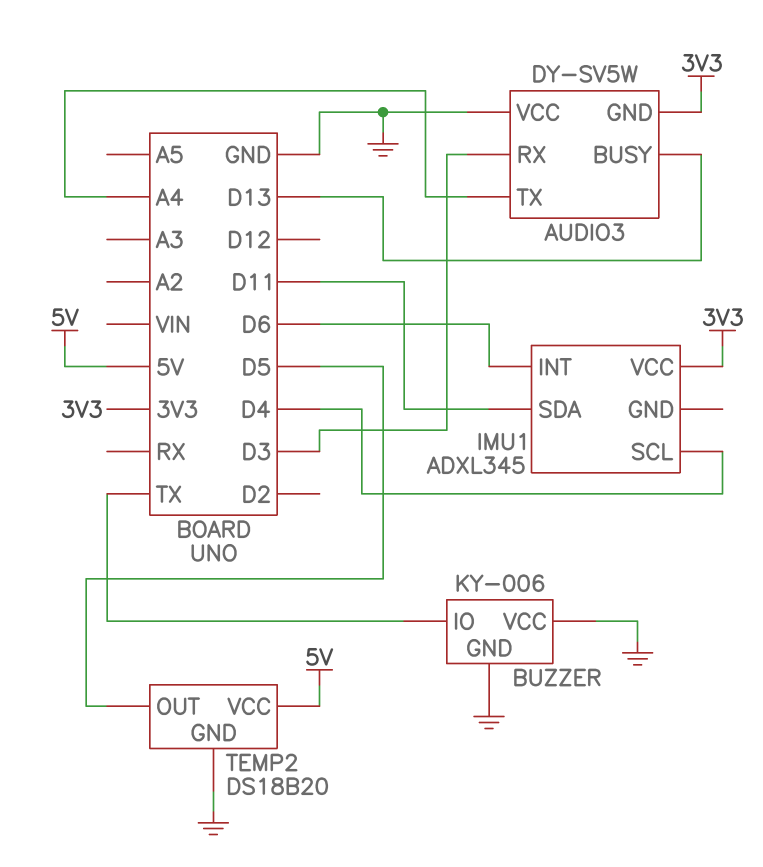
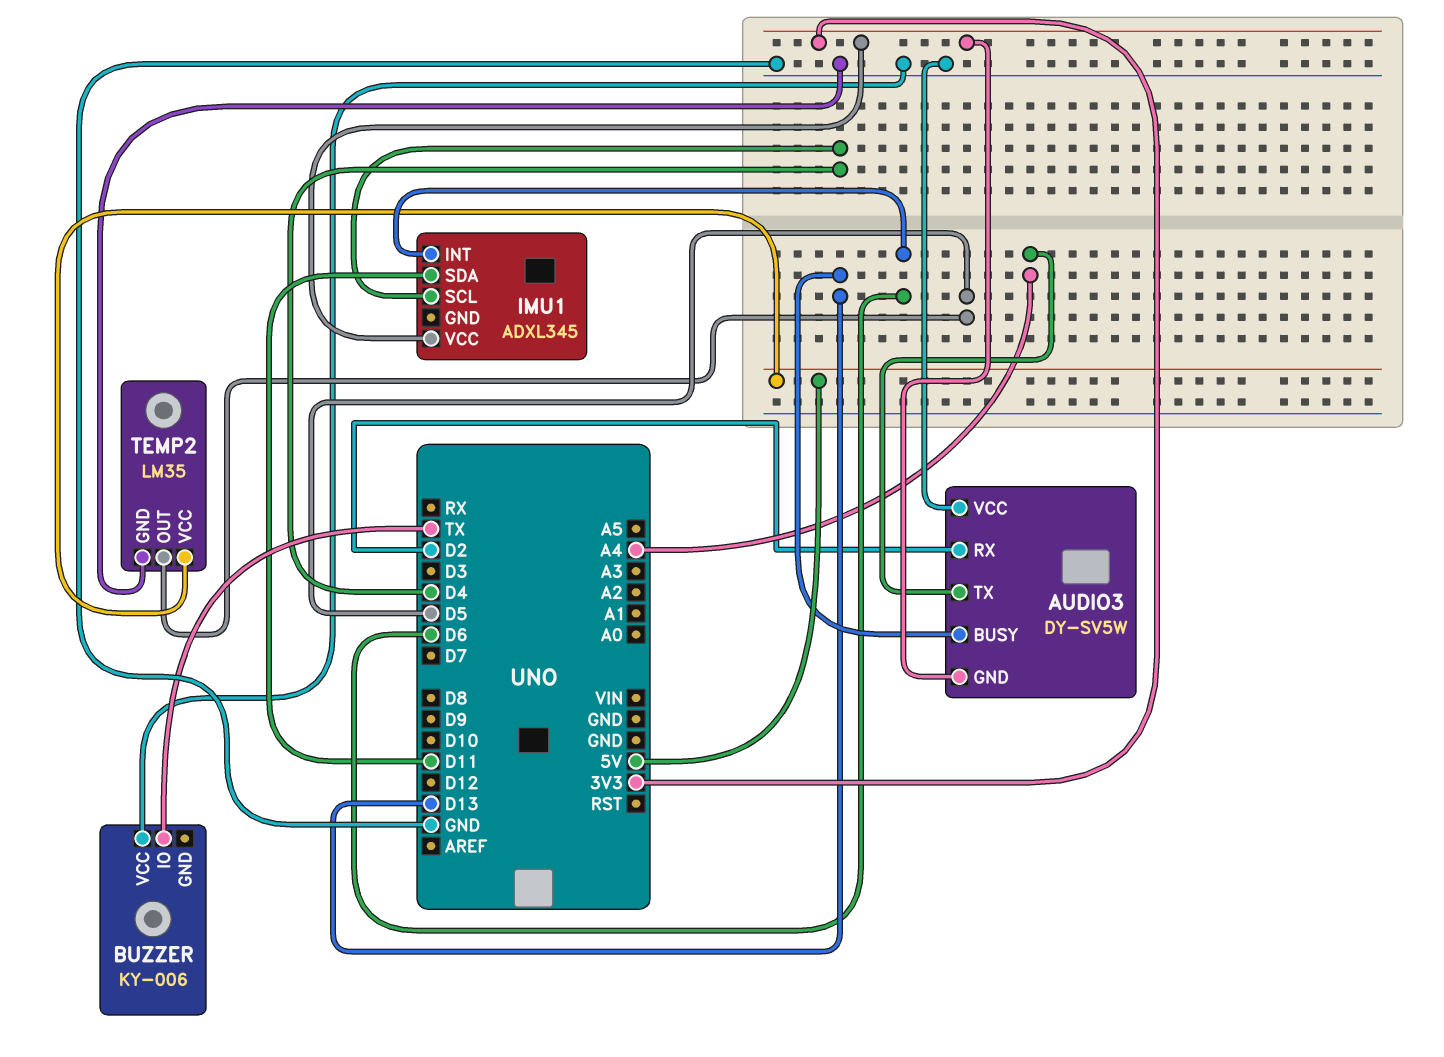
AUDIO3 pin RX: D3 -> D2
BUZZER pin GND: GND -> none
TEMP2: DS18B20 -> LM35

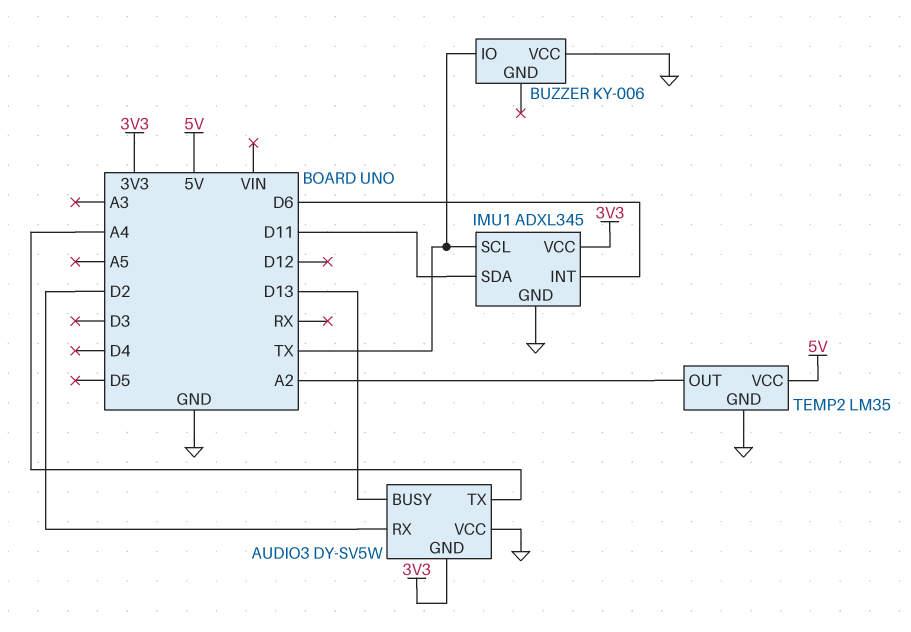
IMU1 pin GND: none -> GND
IMU1 pin SCL: D4 -> TX
TEMP2 pin OUT: D5 -> A2

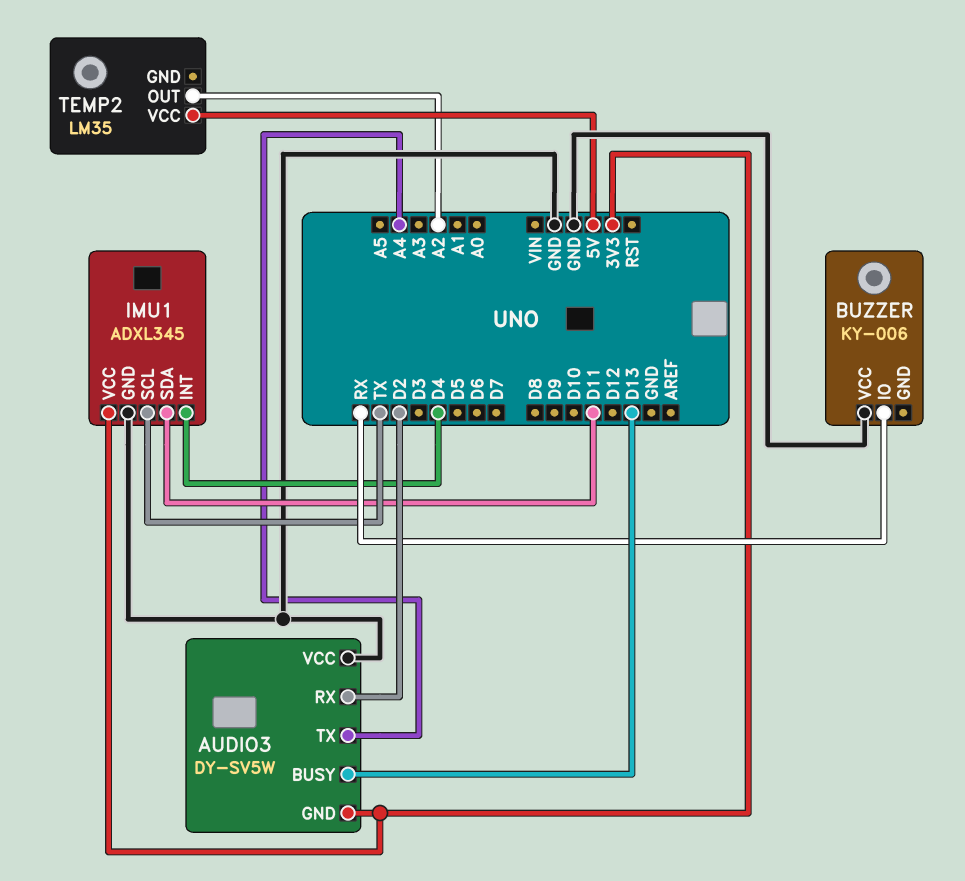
BUZZER pin IO: TX -> RX
IMU1 pin INT: D6 -> D4
TEMP2 pin GND: GND -> none

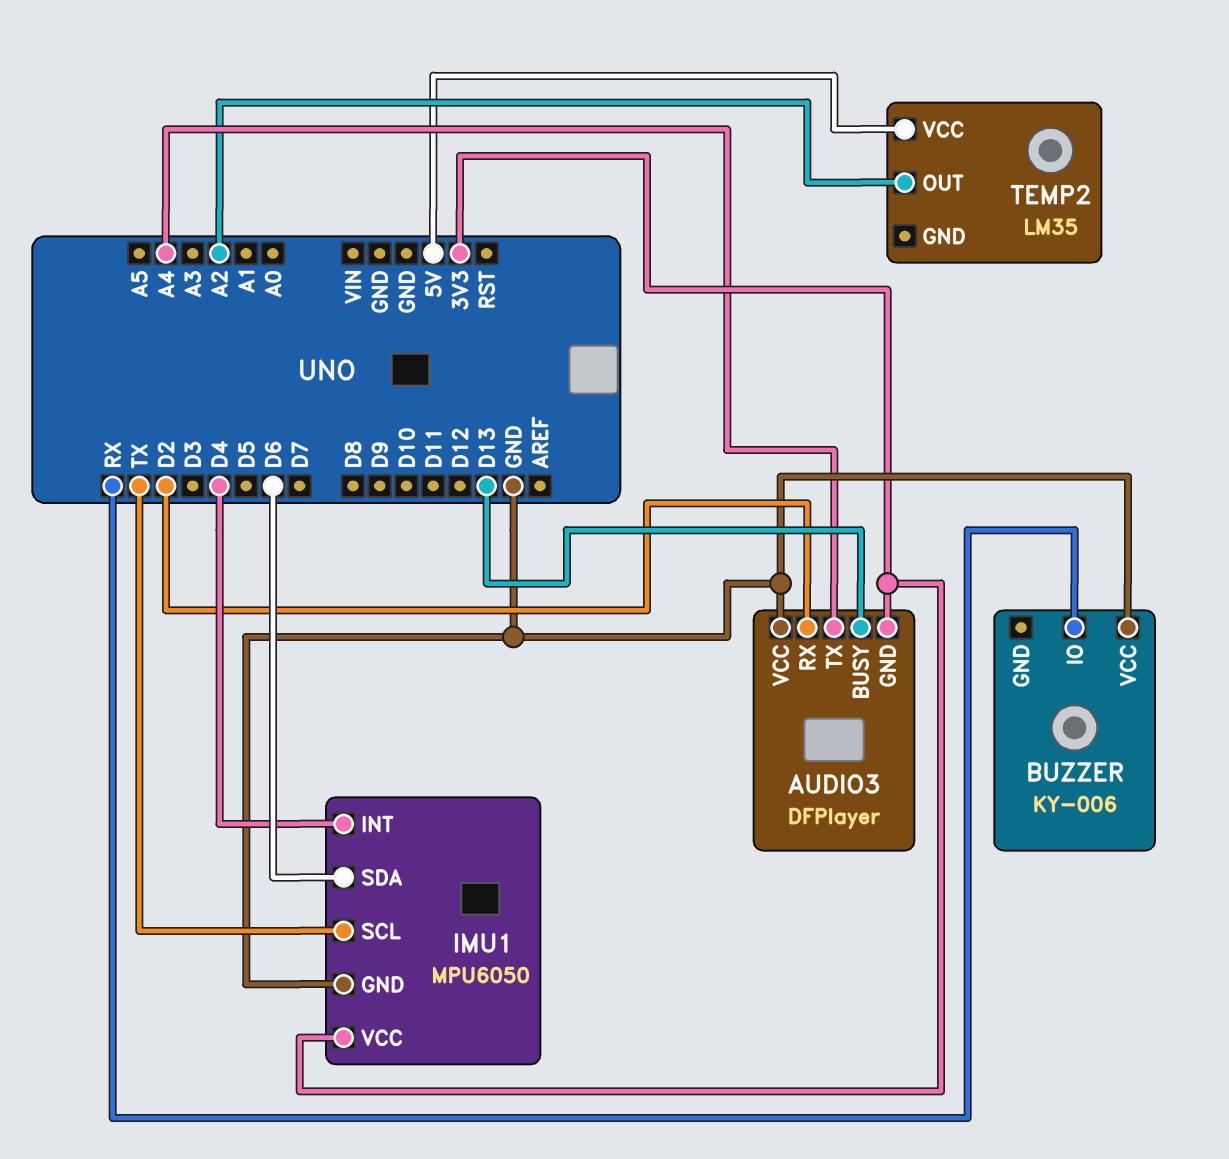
AUDIO3: DY-SV5W -> DFPlayer
IMU1: ADXL345 -> MPU6050
IMU1 pin SDA: D11 -> D6

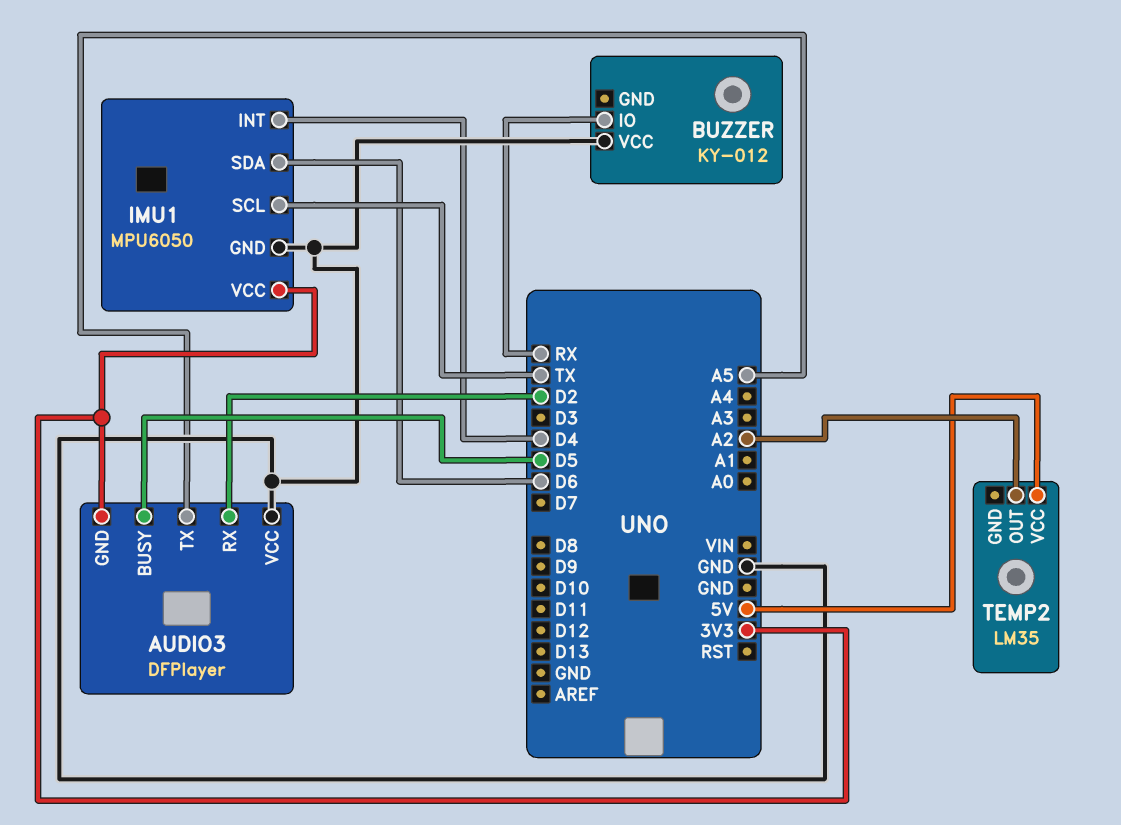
AUDIO3 pin BUSY: D13 -> D5
AUDIO3 pin TX: A4 -> A5
BUZZER: KY-006 -> KY-012

